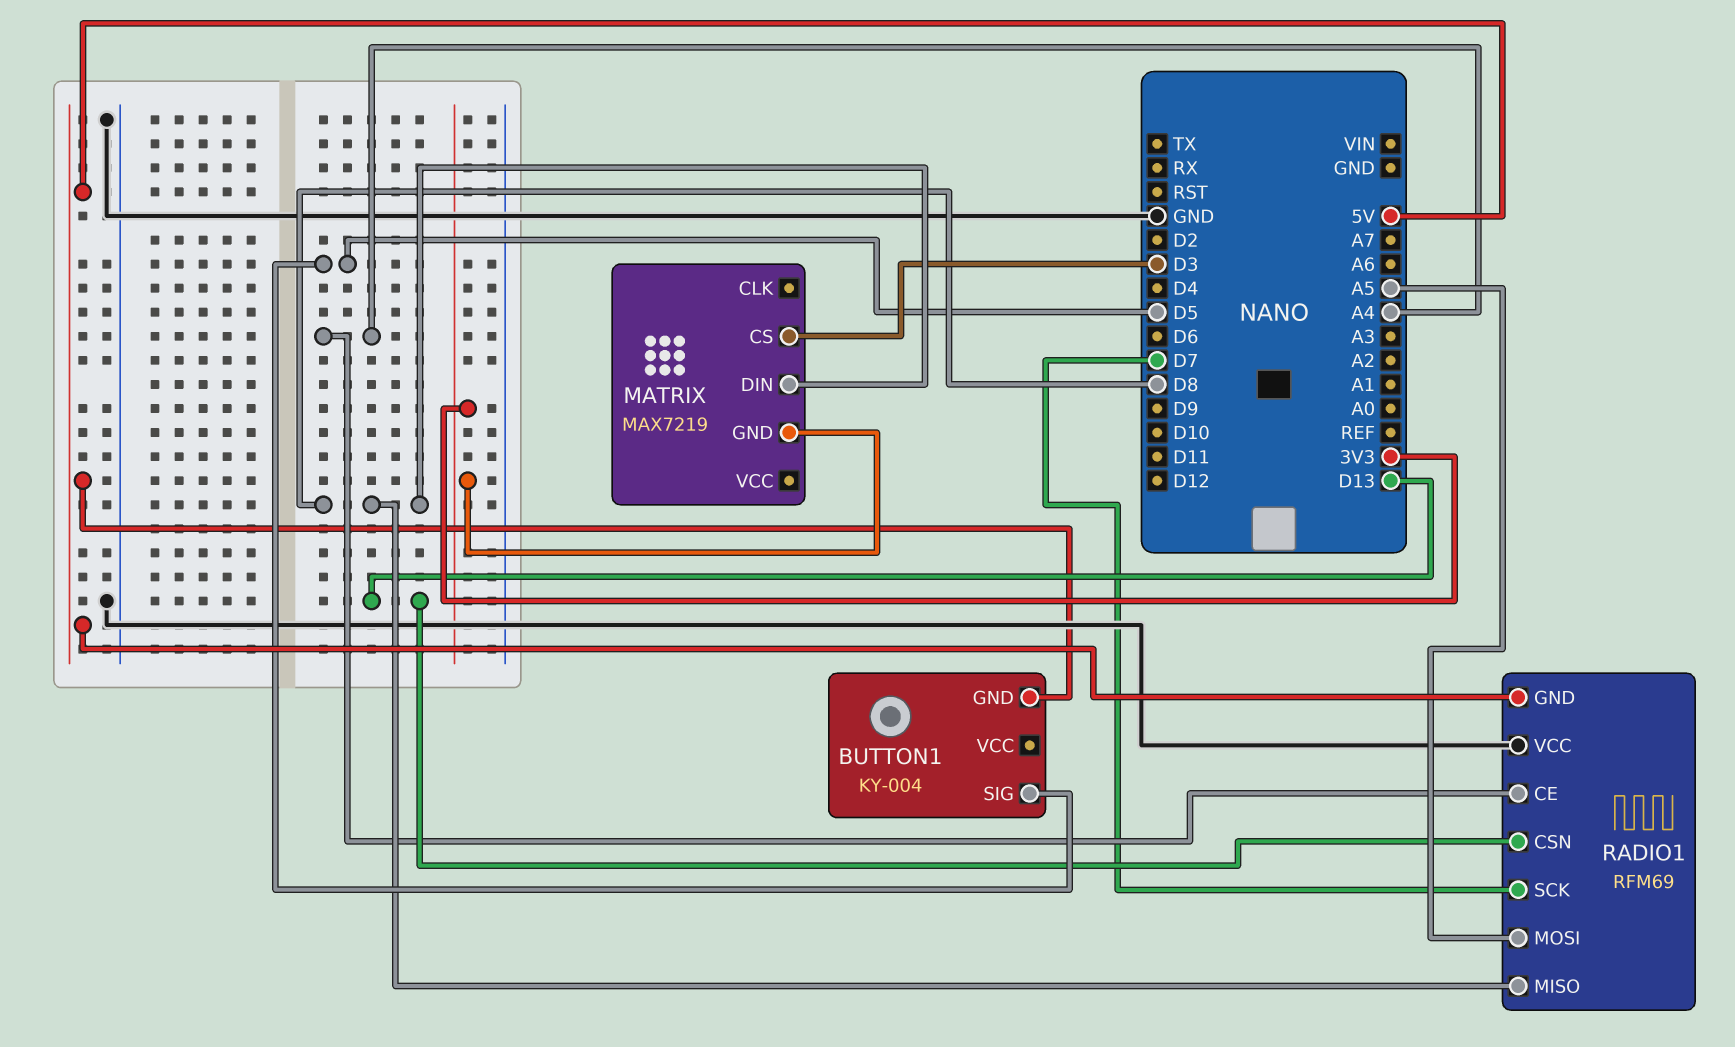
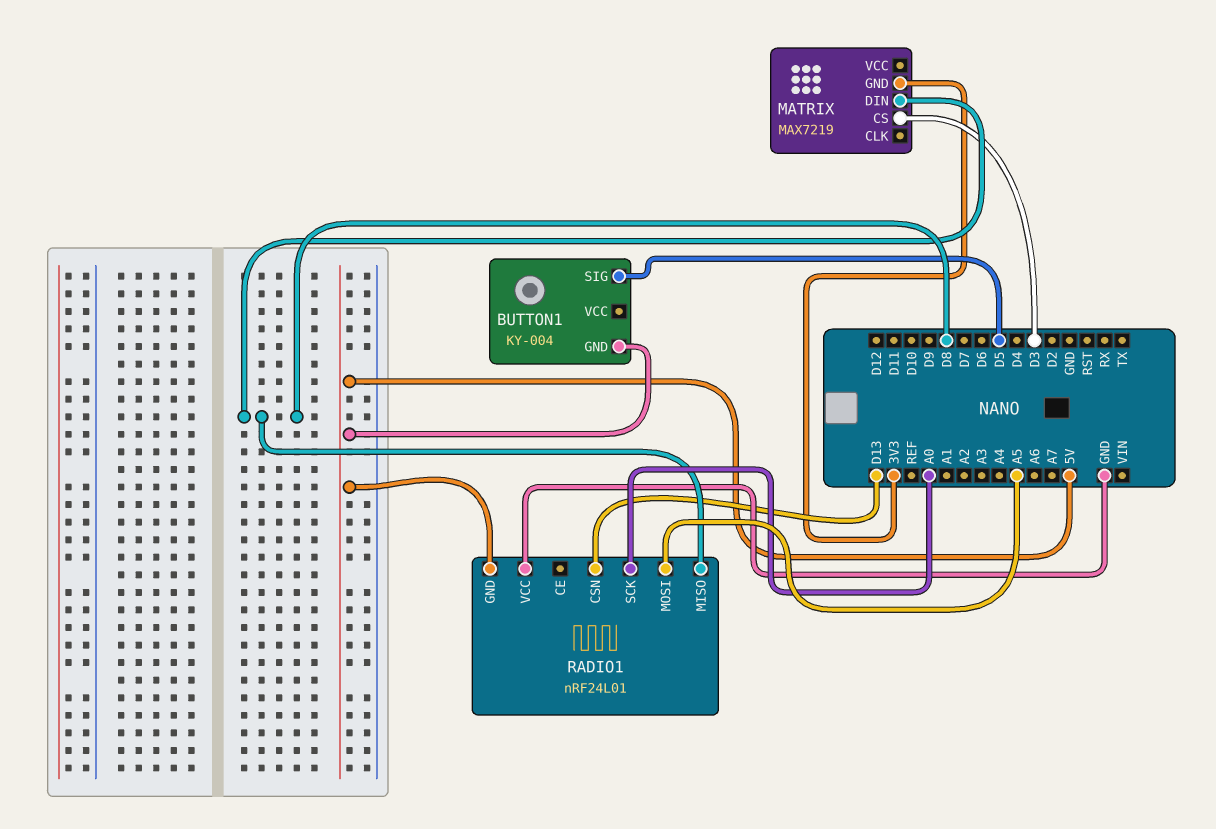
RADIO1: RFM69 -> nRF24L01
RADIO1 pin CE: A4 -> none
RADIO1 pin SCK: D7 -> A0

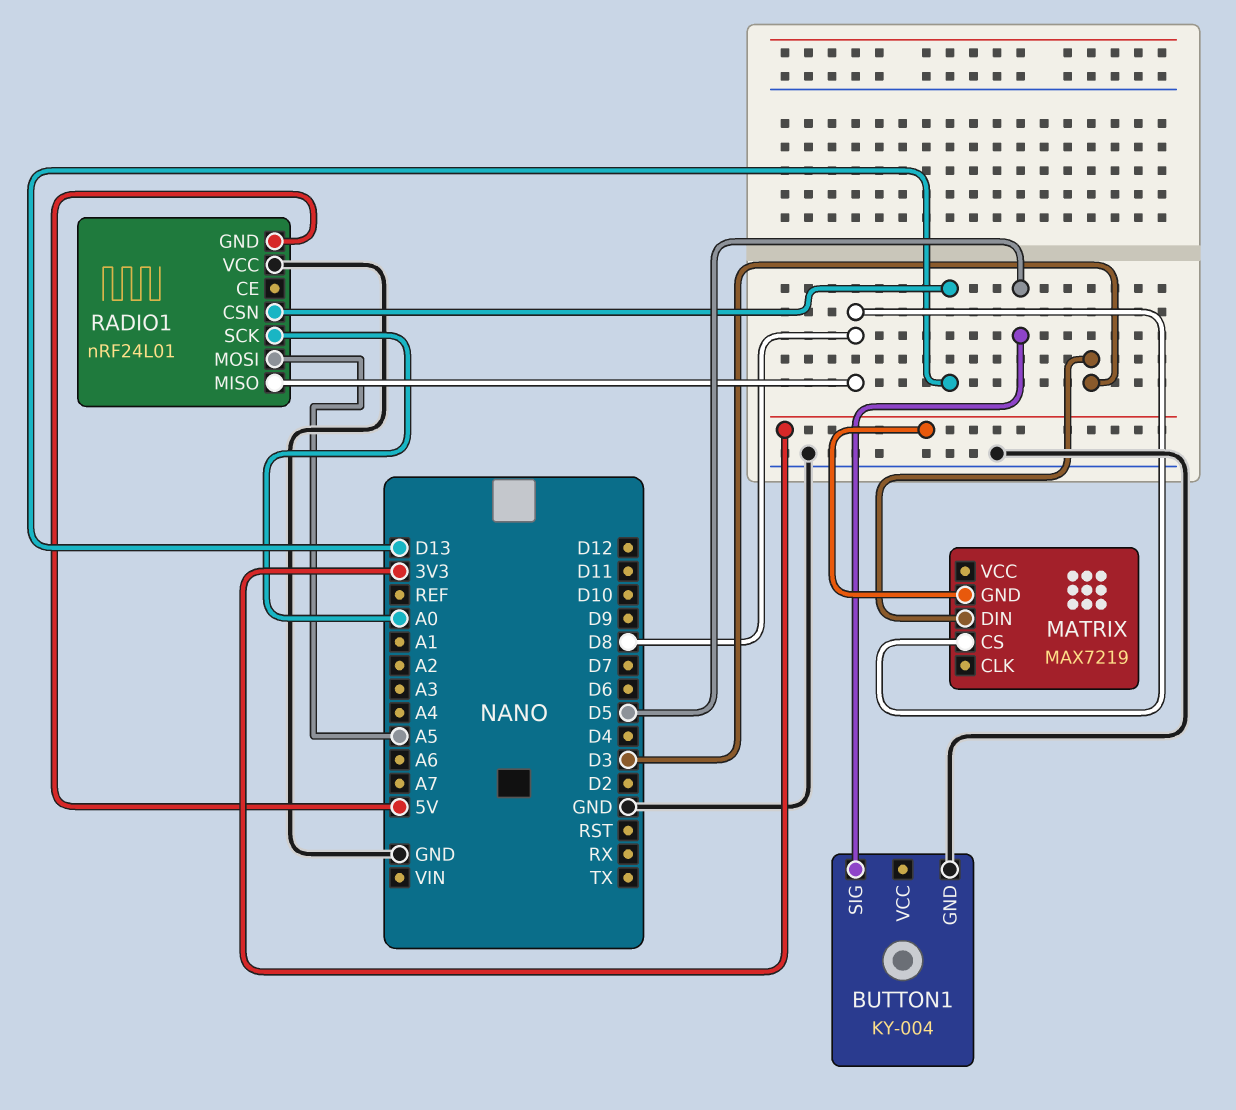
BUTTON1 pin GND: 5V -> GND
MATRIX pin CS: D3 -> D8
MATRIX pin DIN: D8 -> D3

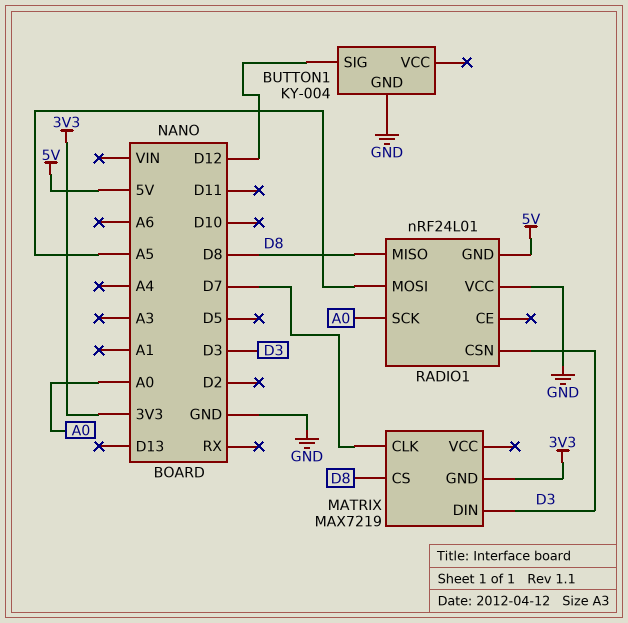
BUTTON1 pin SIG: D5 -> D12
MATRIX pin CLK: none -> D7
RADIO1 pin CSN: D13 -> D3

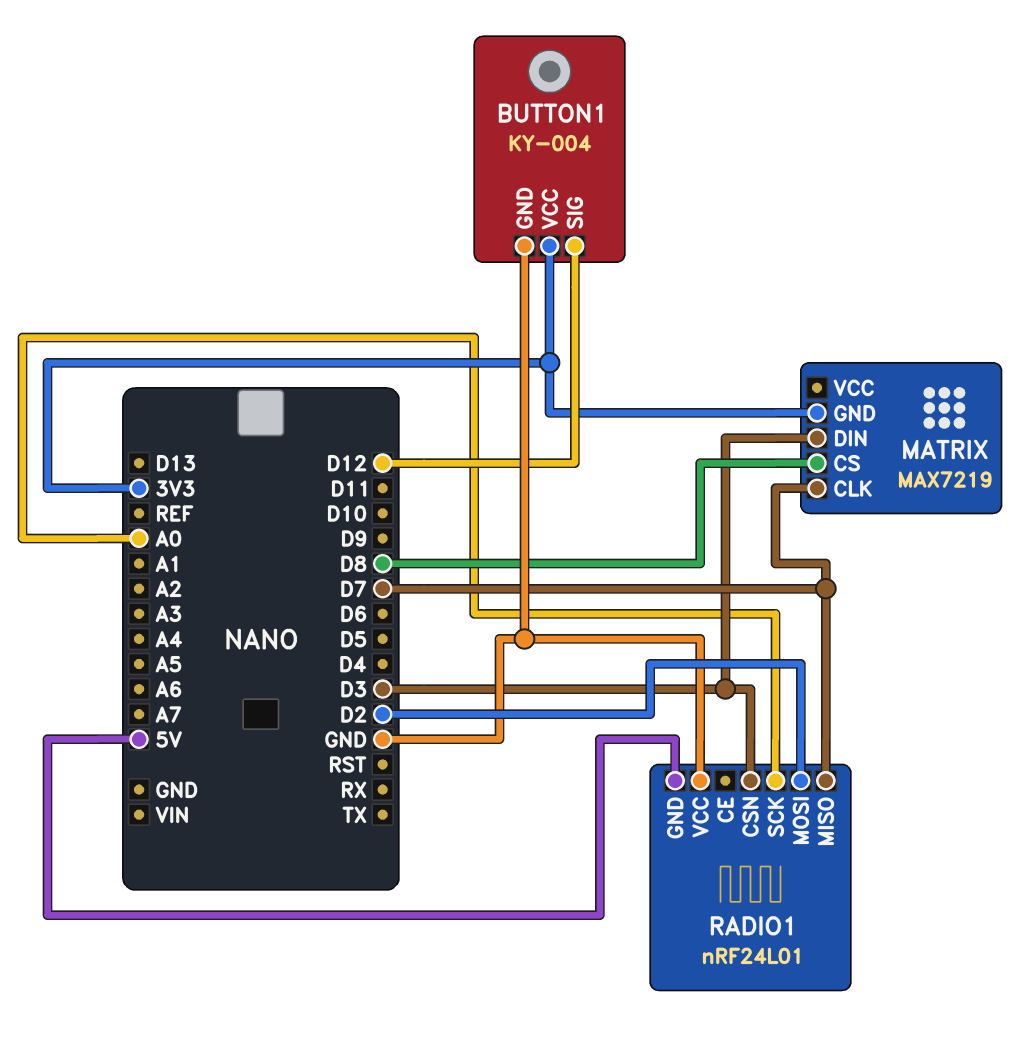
BUTTON1 pin VCC: none -> 3V3
RADIO1 pin MISO: D8 -> D7
RADIO1 pin MOSI: A5 -> D2

